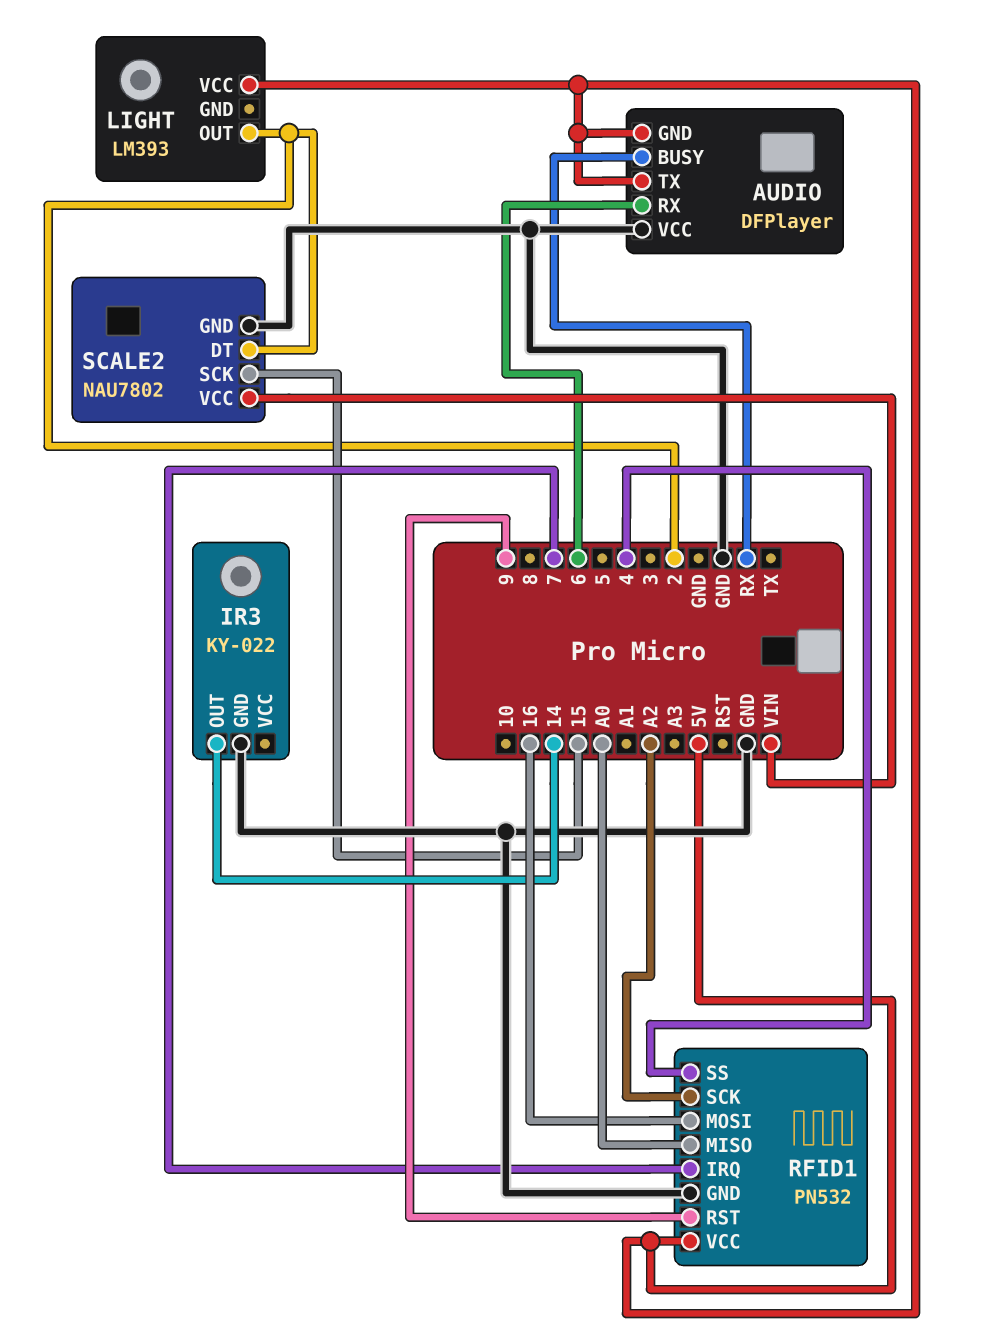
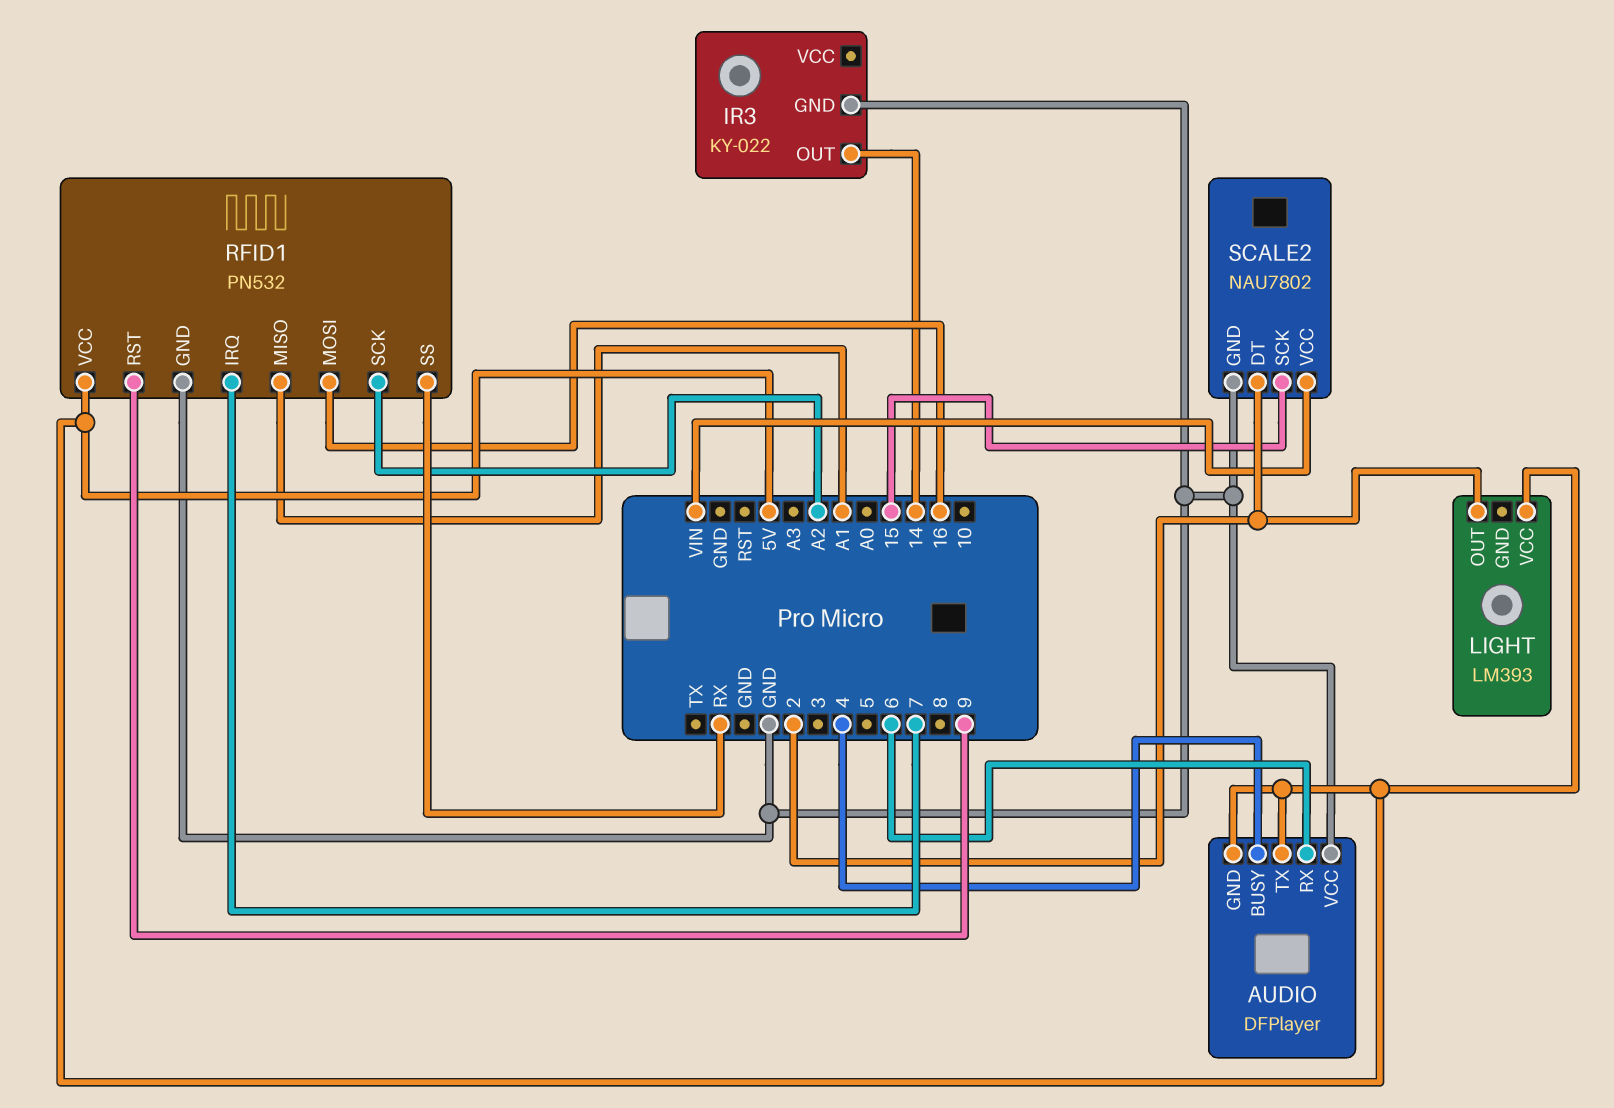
AUDIO pin BUSY: RX -> 4
RFID1 pin MISO: A0 -> A1
RFID1 pin SS: 4 -> RX

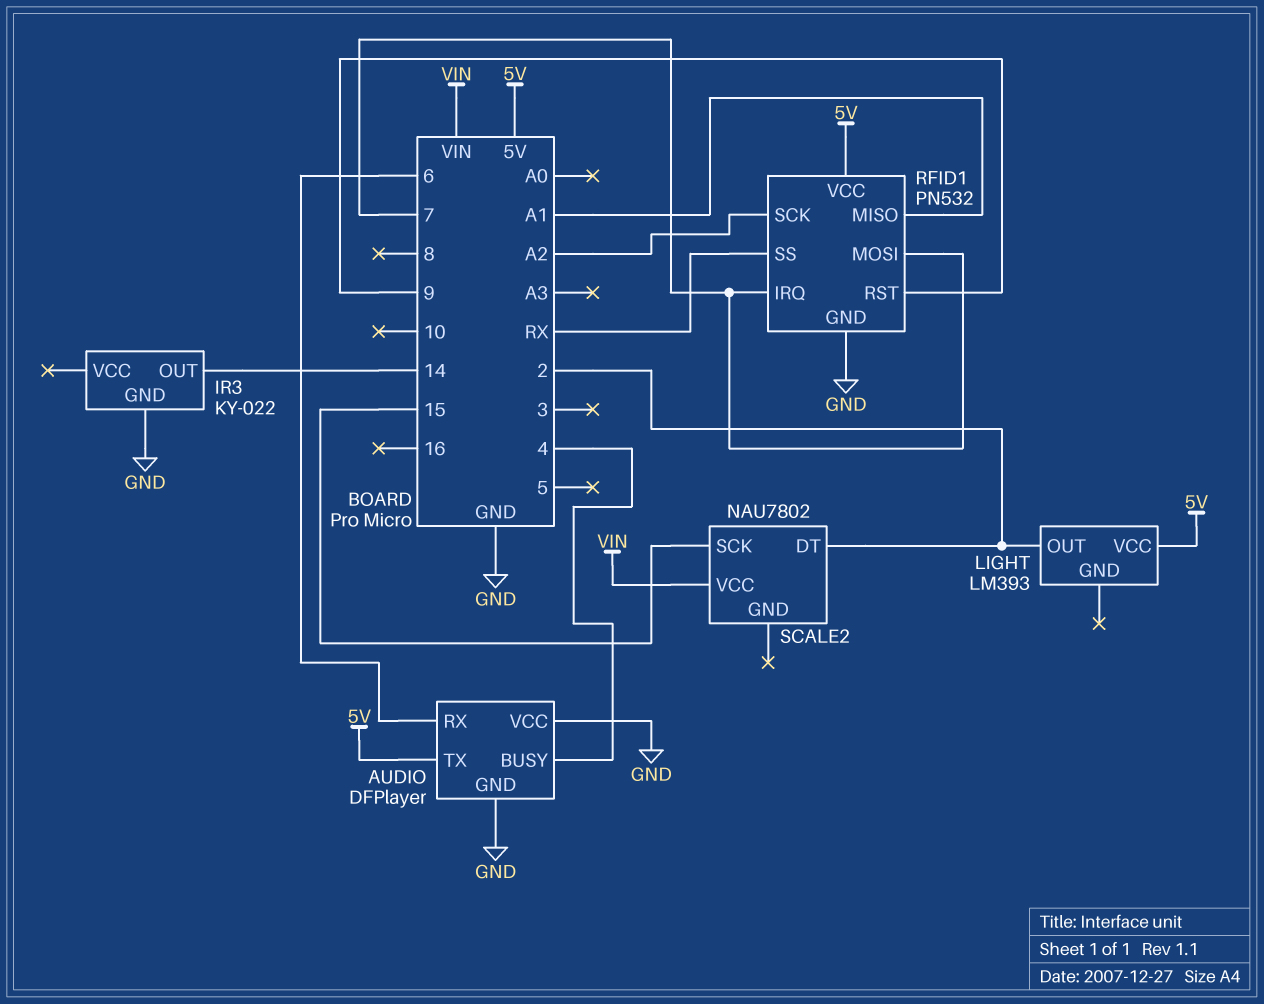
AUDIO pin GND: 5V -> GND
RFID1 pin MOSI: 16 -> 7
SCALE2 pin GND: GND -> none

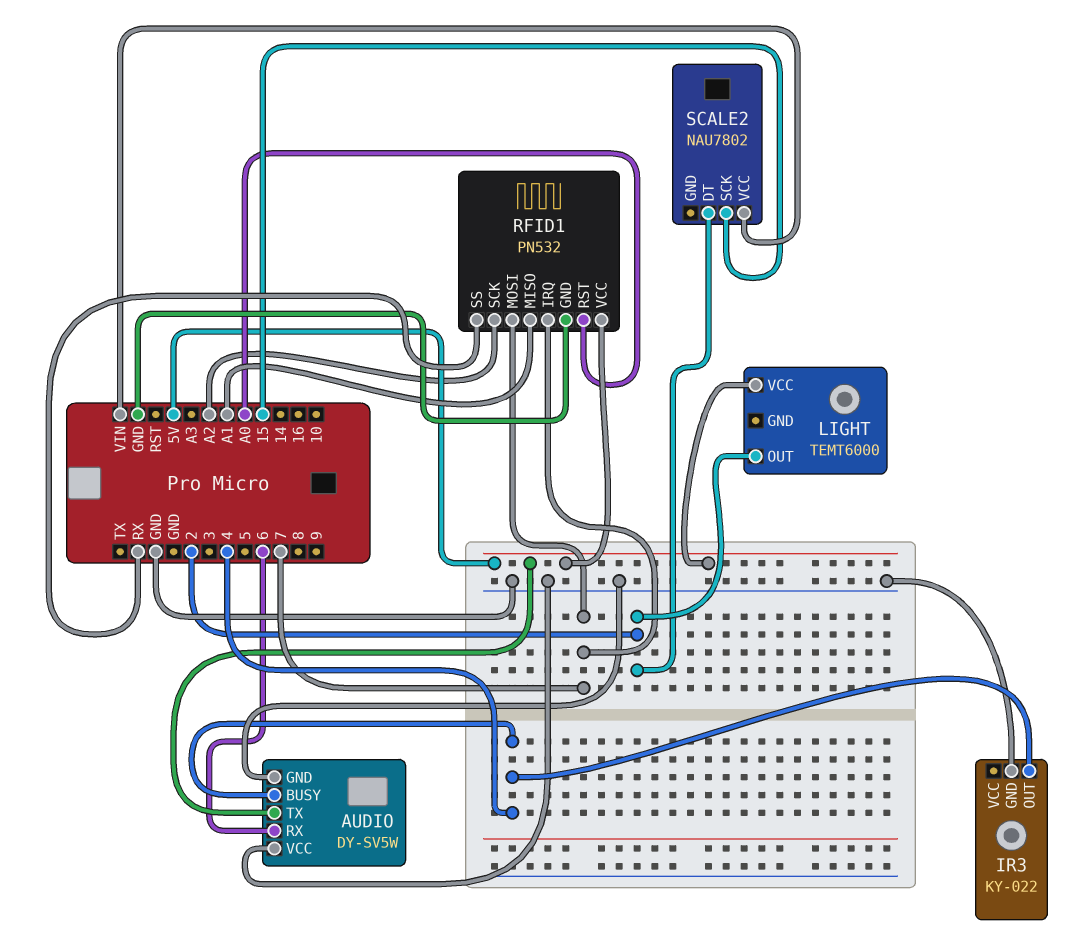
AUDIO: DFPlayer -> DY-SV5W
IR3 pin OUT: 14 -> 4
LIGHT: LM393 -> TEMT6000
RFID1 pin RST: 9 -> A0

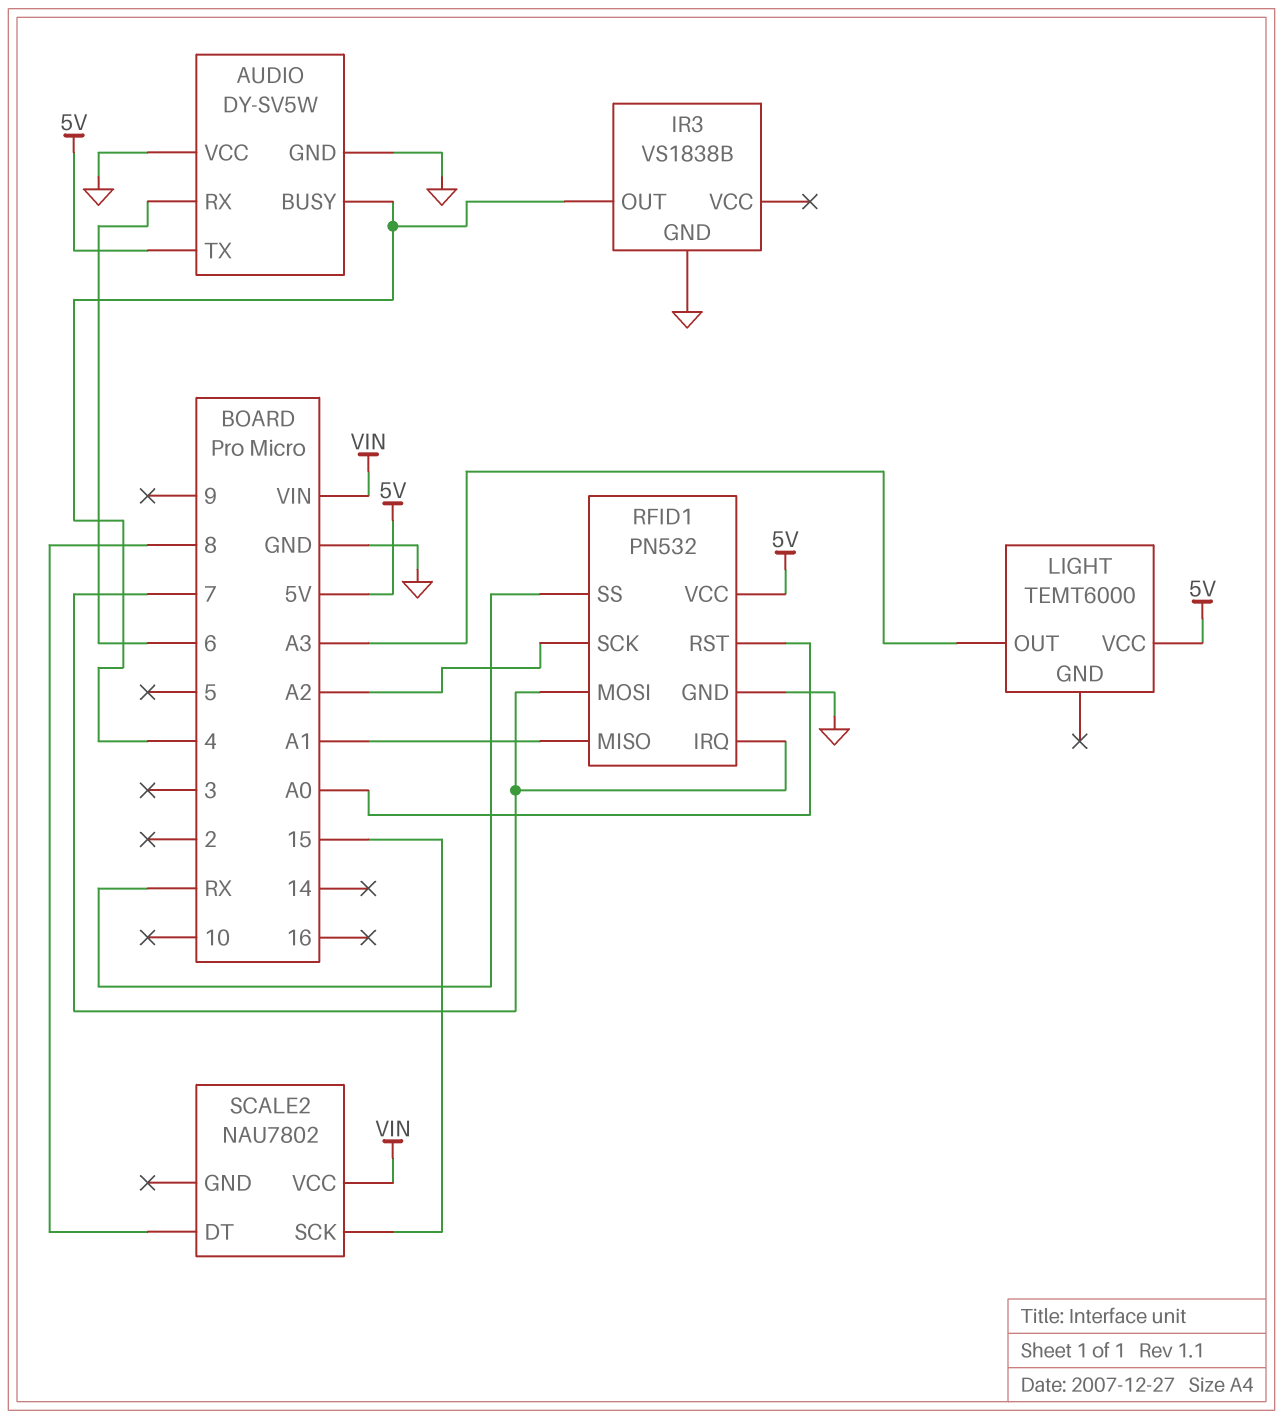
IR3: KY-022 -> VS1838B
LIGHT pin OUT: 2 -> A3
SCALE2 pin DT: 2 -> 8

